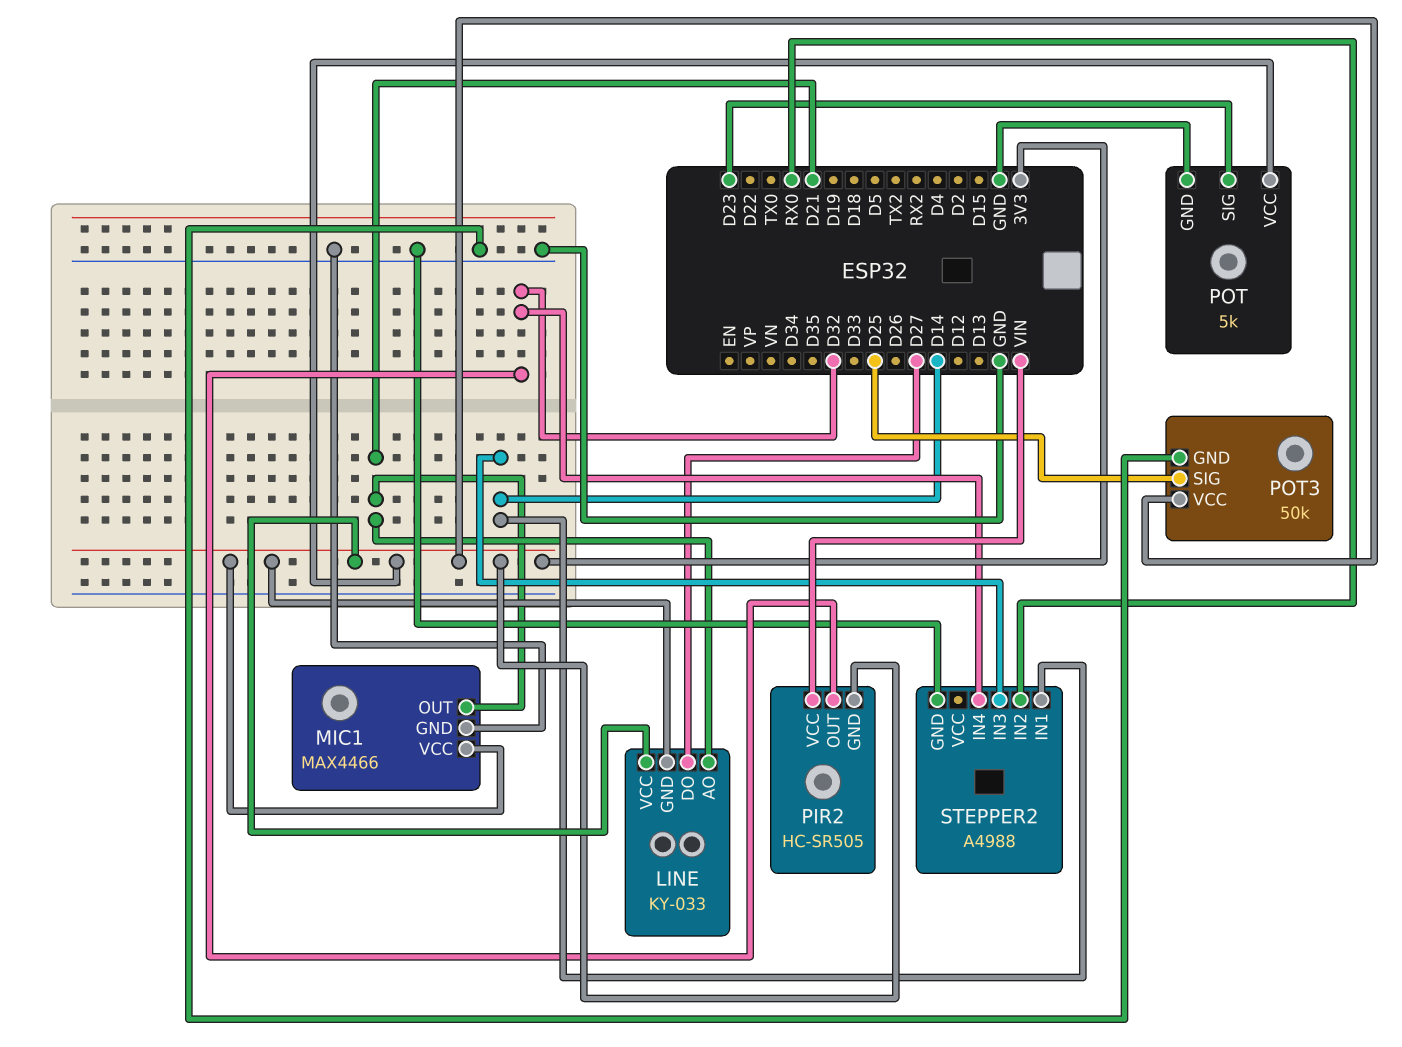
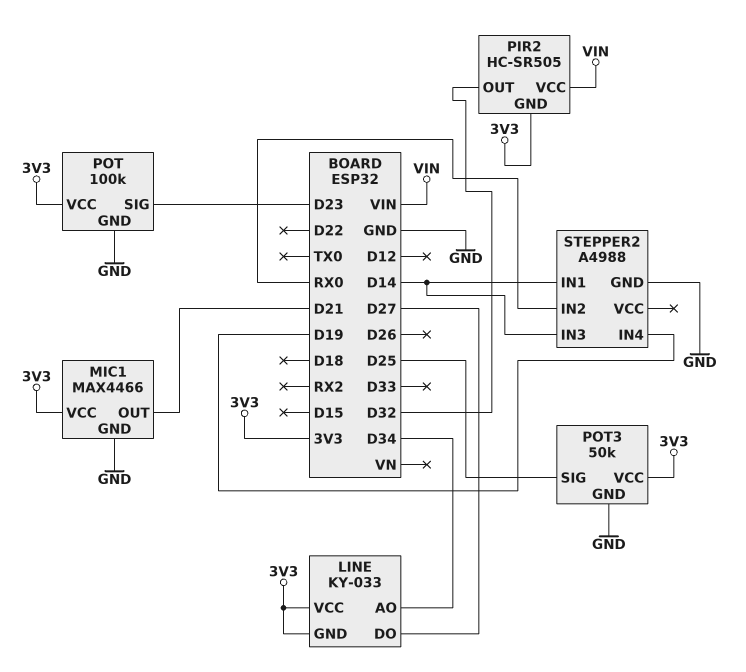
LINE pin AO: D21 -> D34
POT: 5k -> 100k
STEPPER2 pin IN4: D32 -> D19

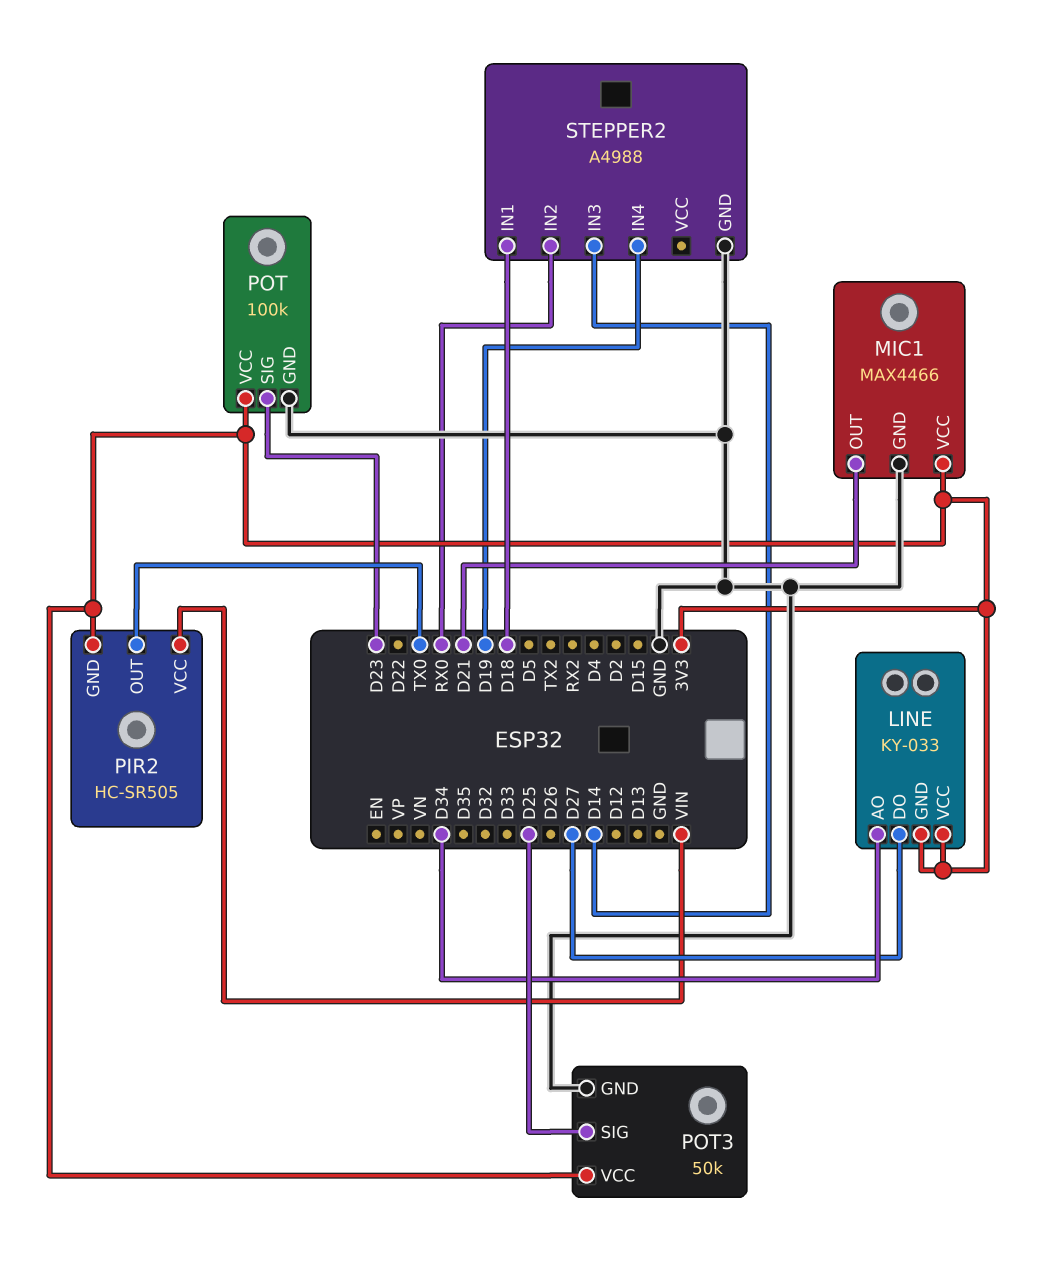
PIR2 pin OUT: D32 -> TX0
STEPPER2 pin IN1: D14 -> D18

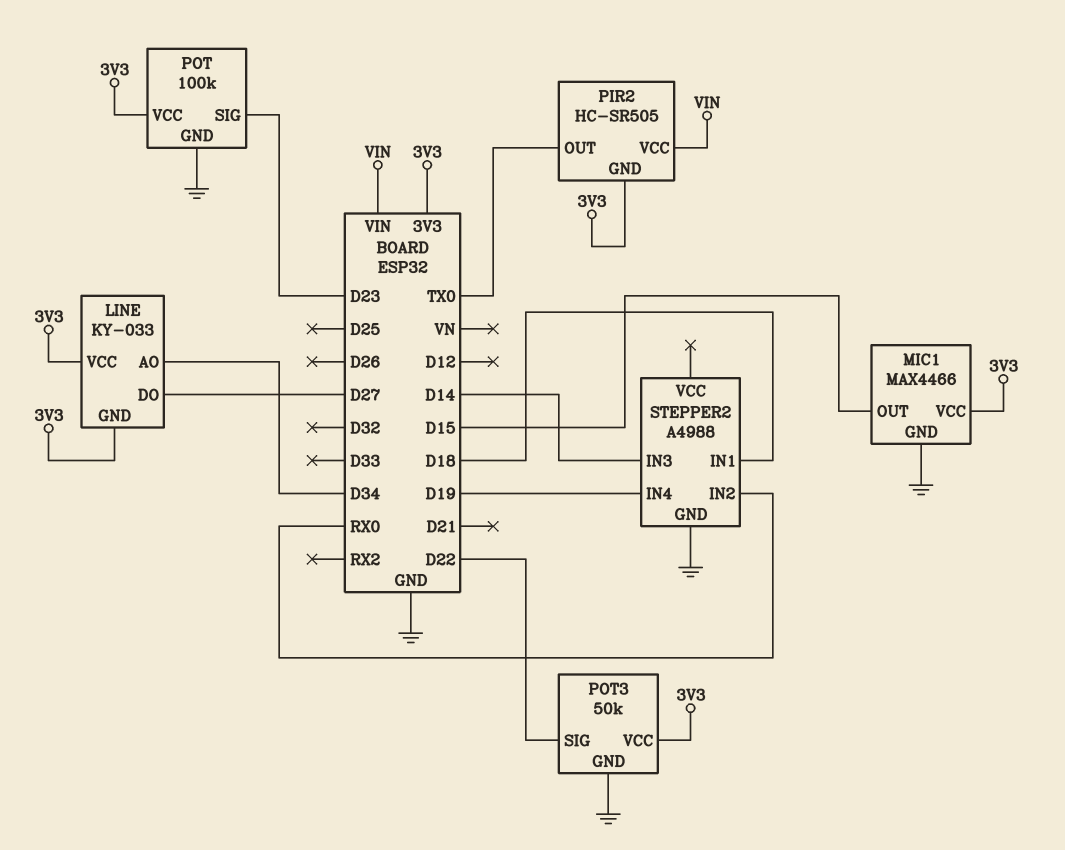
MIC1 pin OUT: D21 -> D15
POT3 pin SIG: D25 -> D22

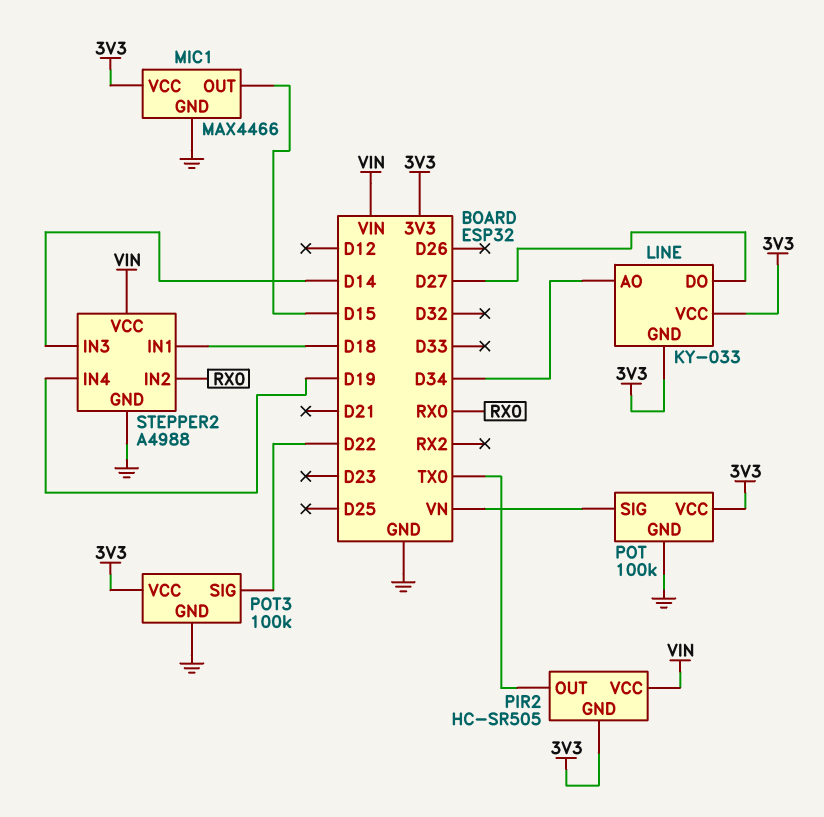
POT pin SIG: D23 -> VN
POT3: 50k -> 100k
STEPPER2 pin VCC: none -> VIN

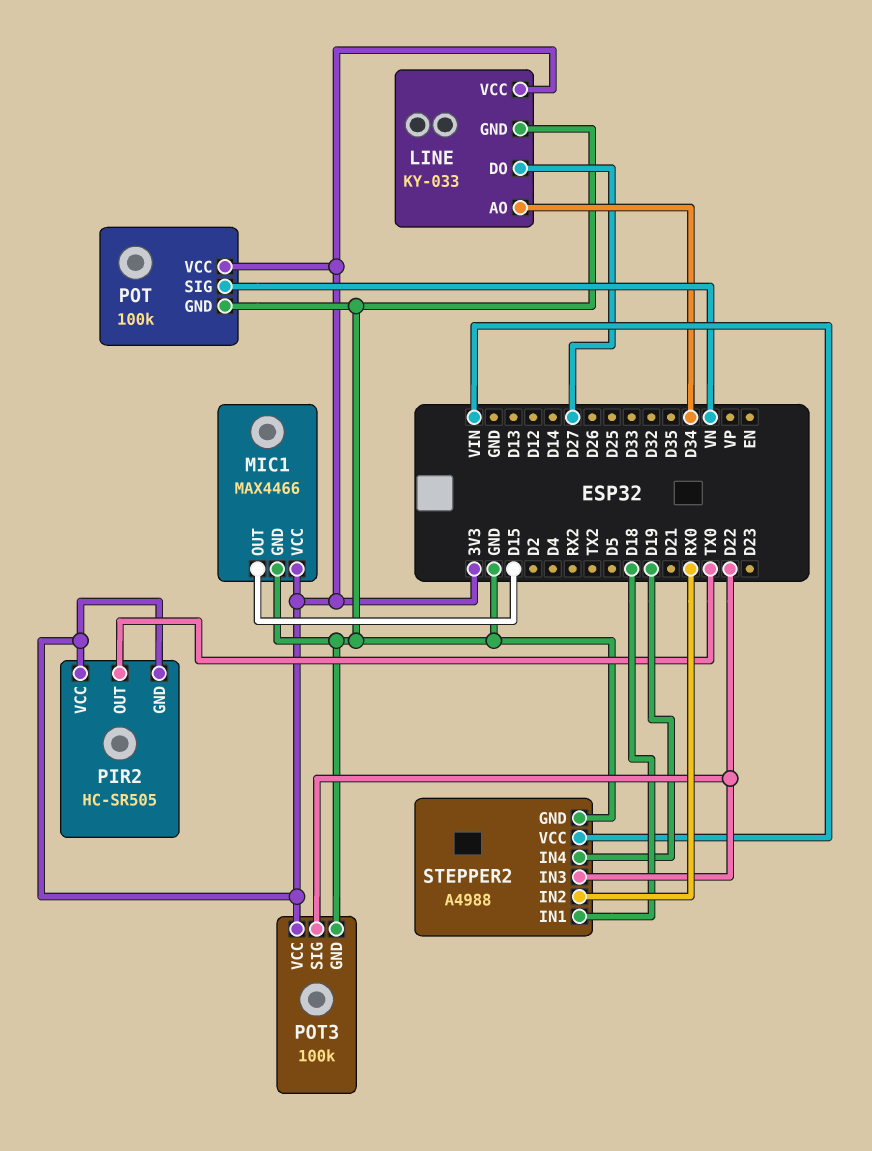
LINE pin GND: 3V3 -> GND
PIR2 pin VCC: VIN -> 3V3
STEPPER2 pin IN3: D14 -> D22

